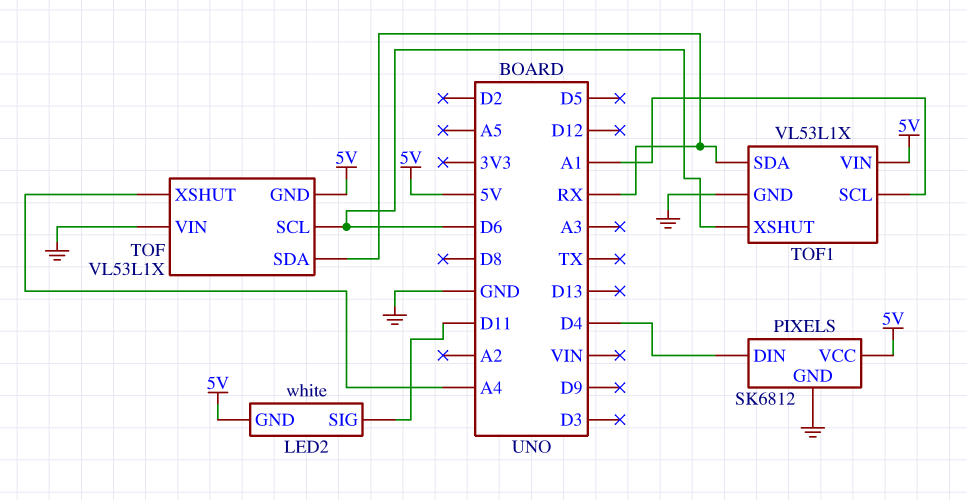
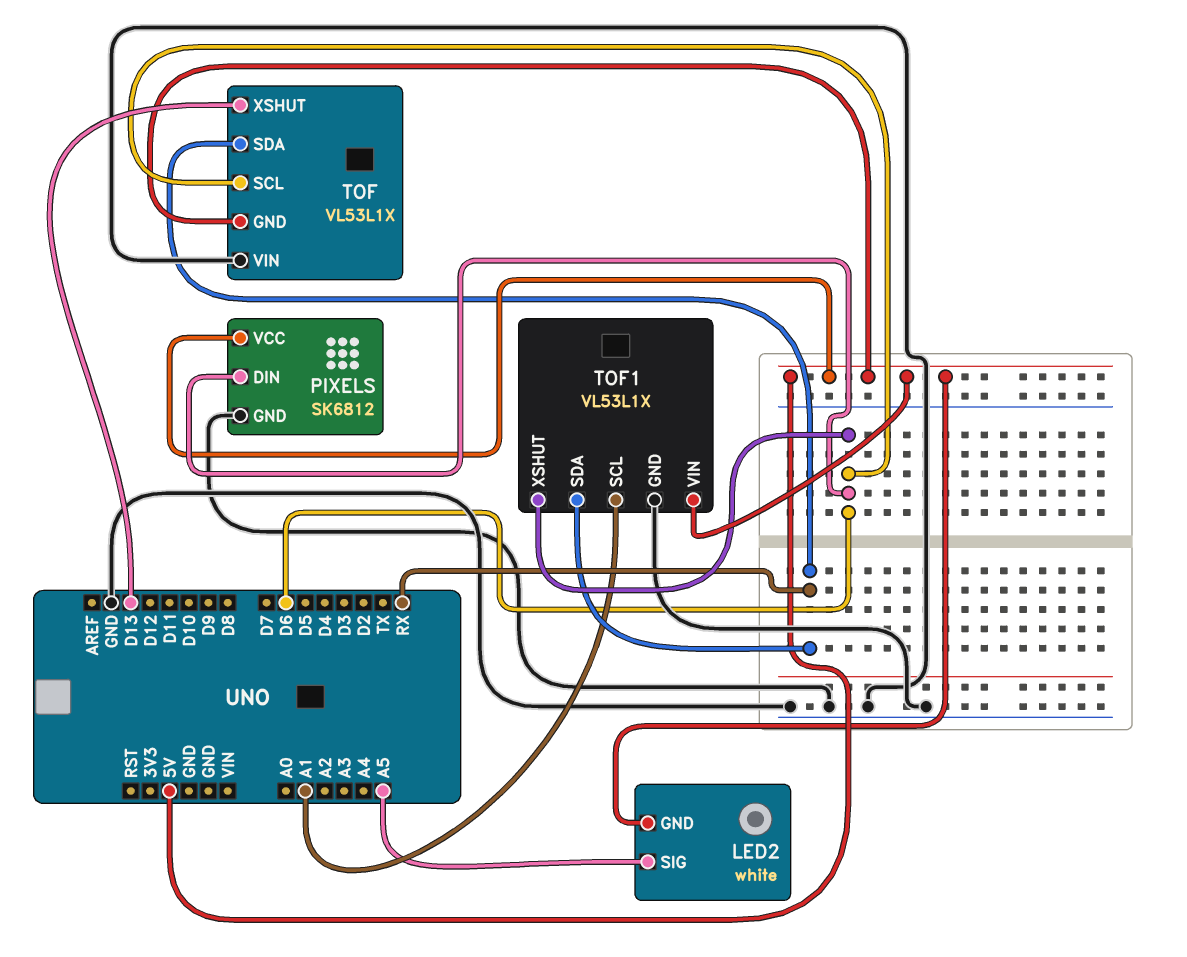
LED2 pin SIG: D11 -> A5
PIXELS pin DIN: D4 -> D6
TOF pin XSHUT: A4 -> D13

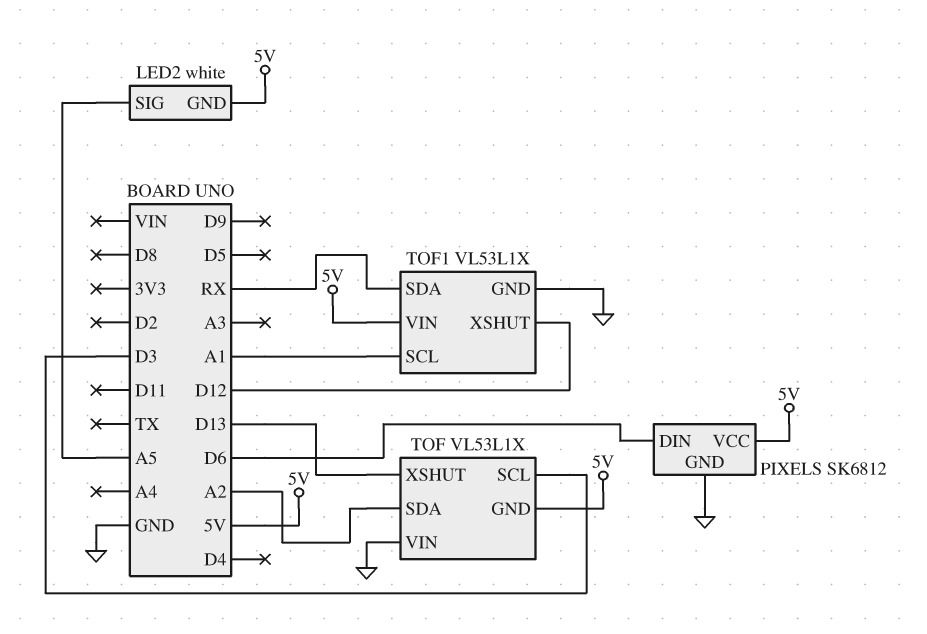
TOF pin SCL: D6 -> D3
TOF pin SDA: RX -> A2
TOF1 pin XSHUT: D6 -> D12

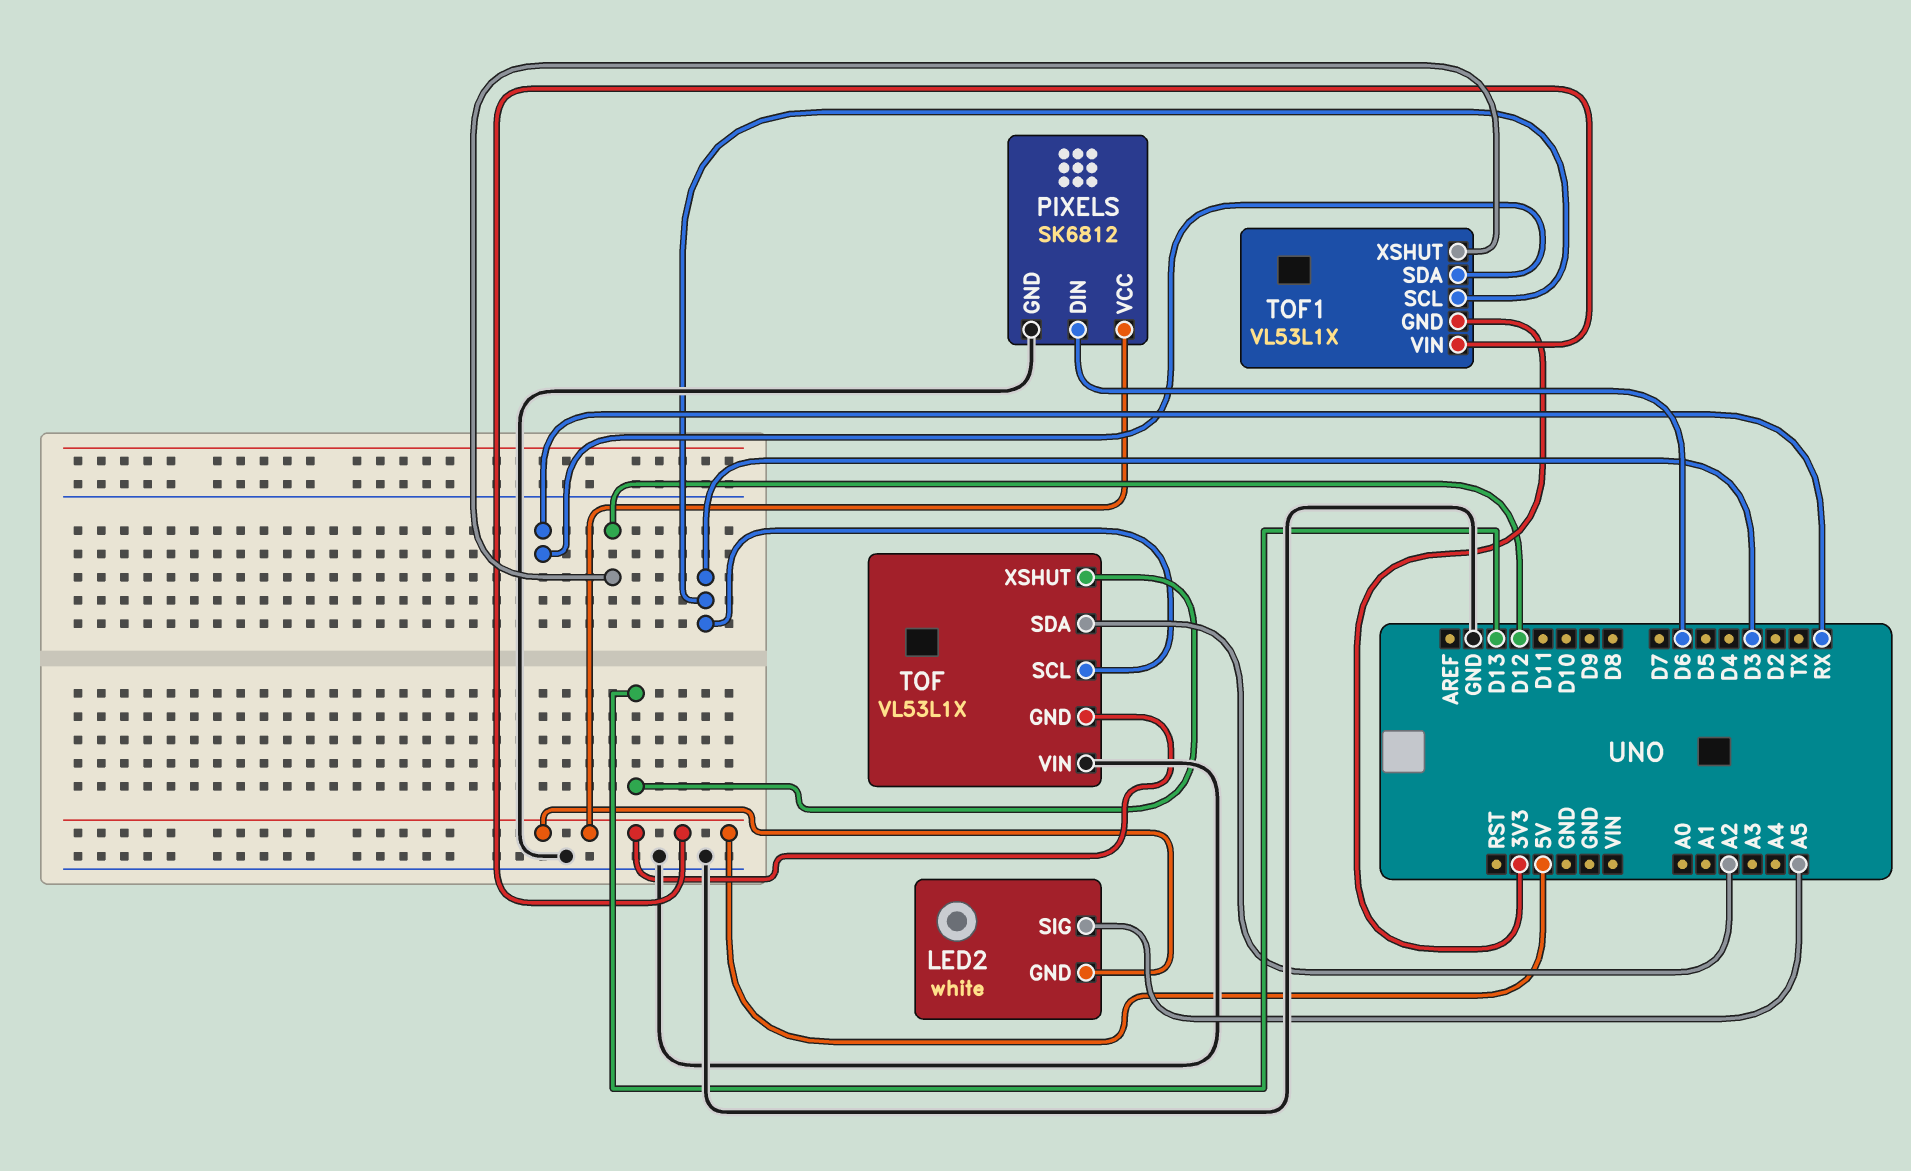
TOF1 pin GND: GND -> 3V3
TOF1 pin SCL: A1 -> D3

